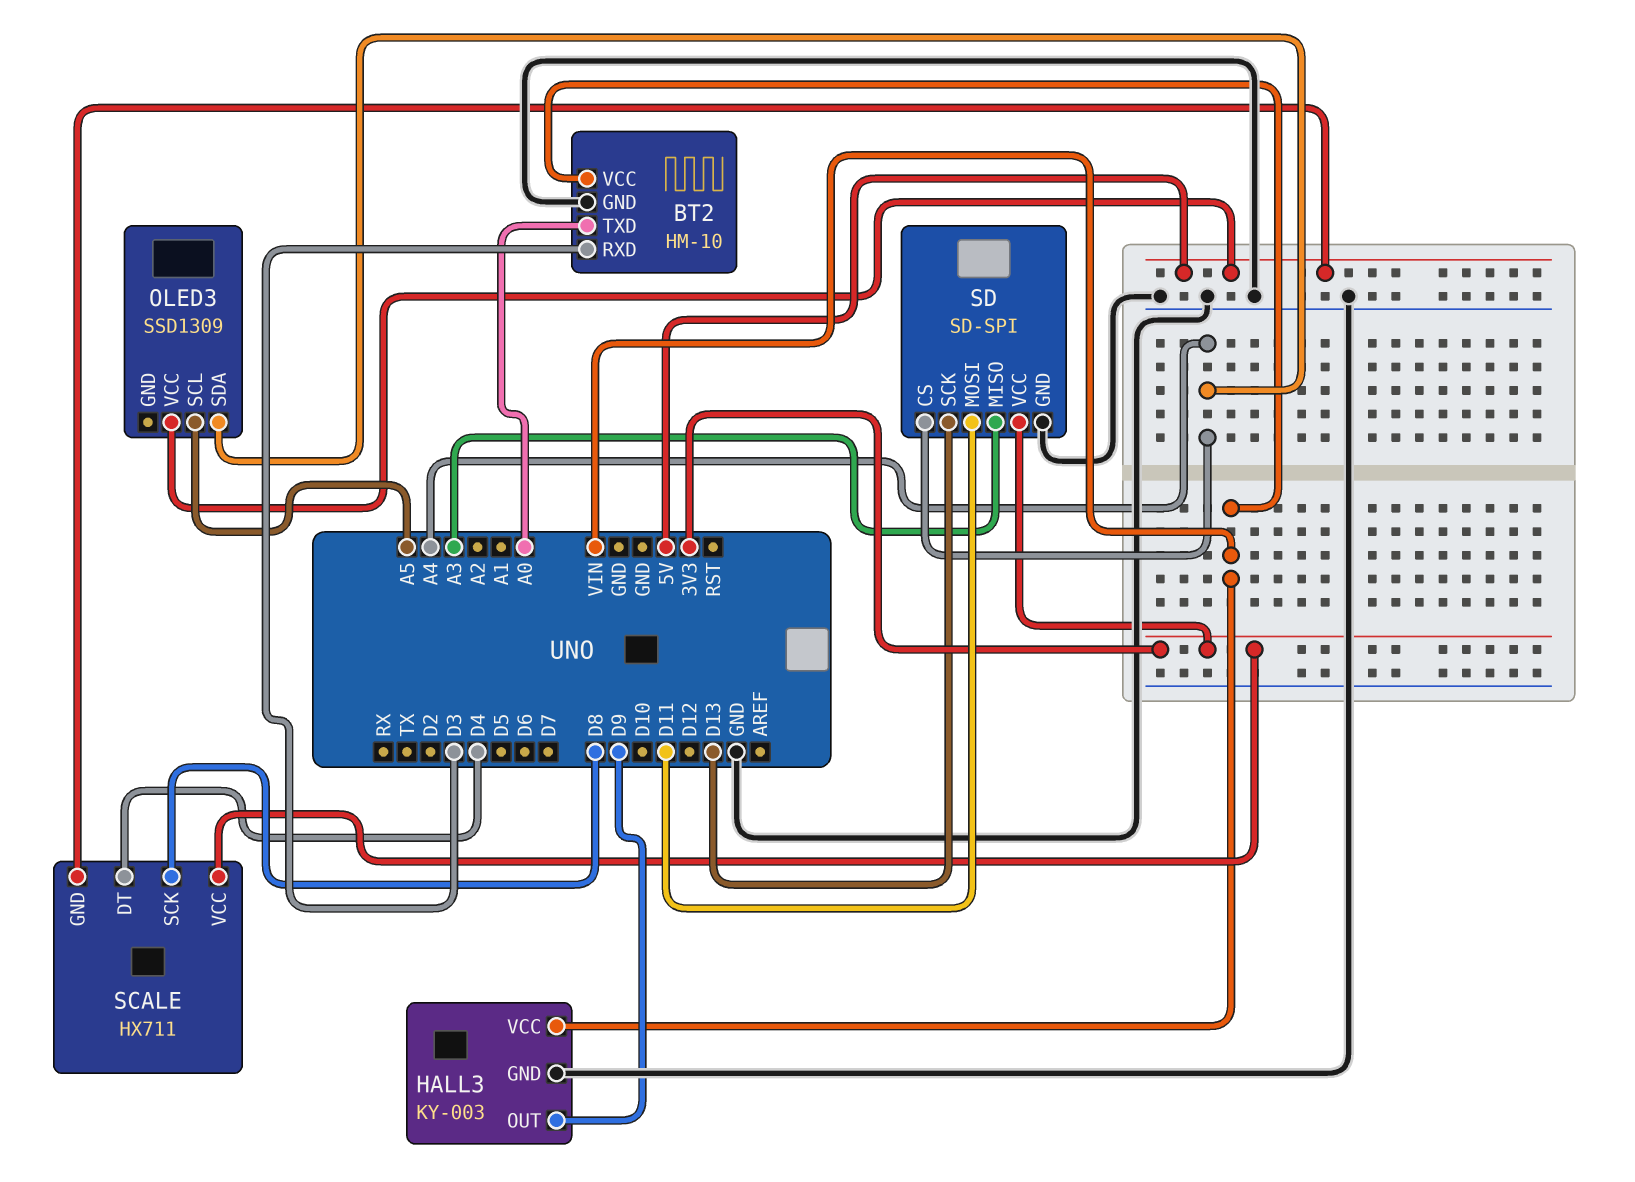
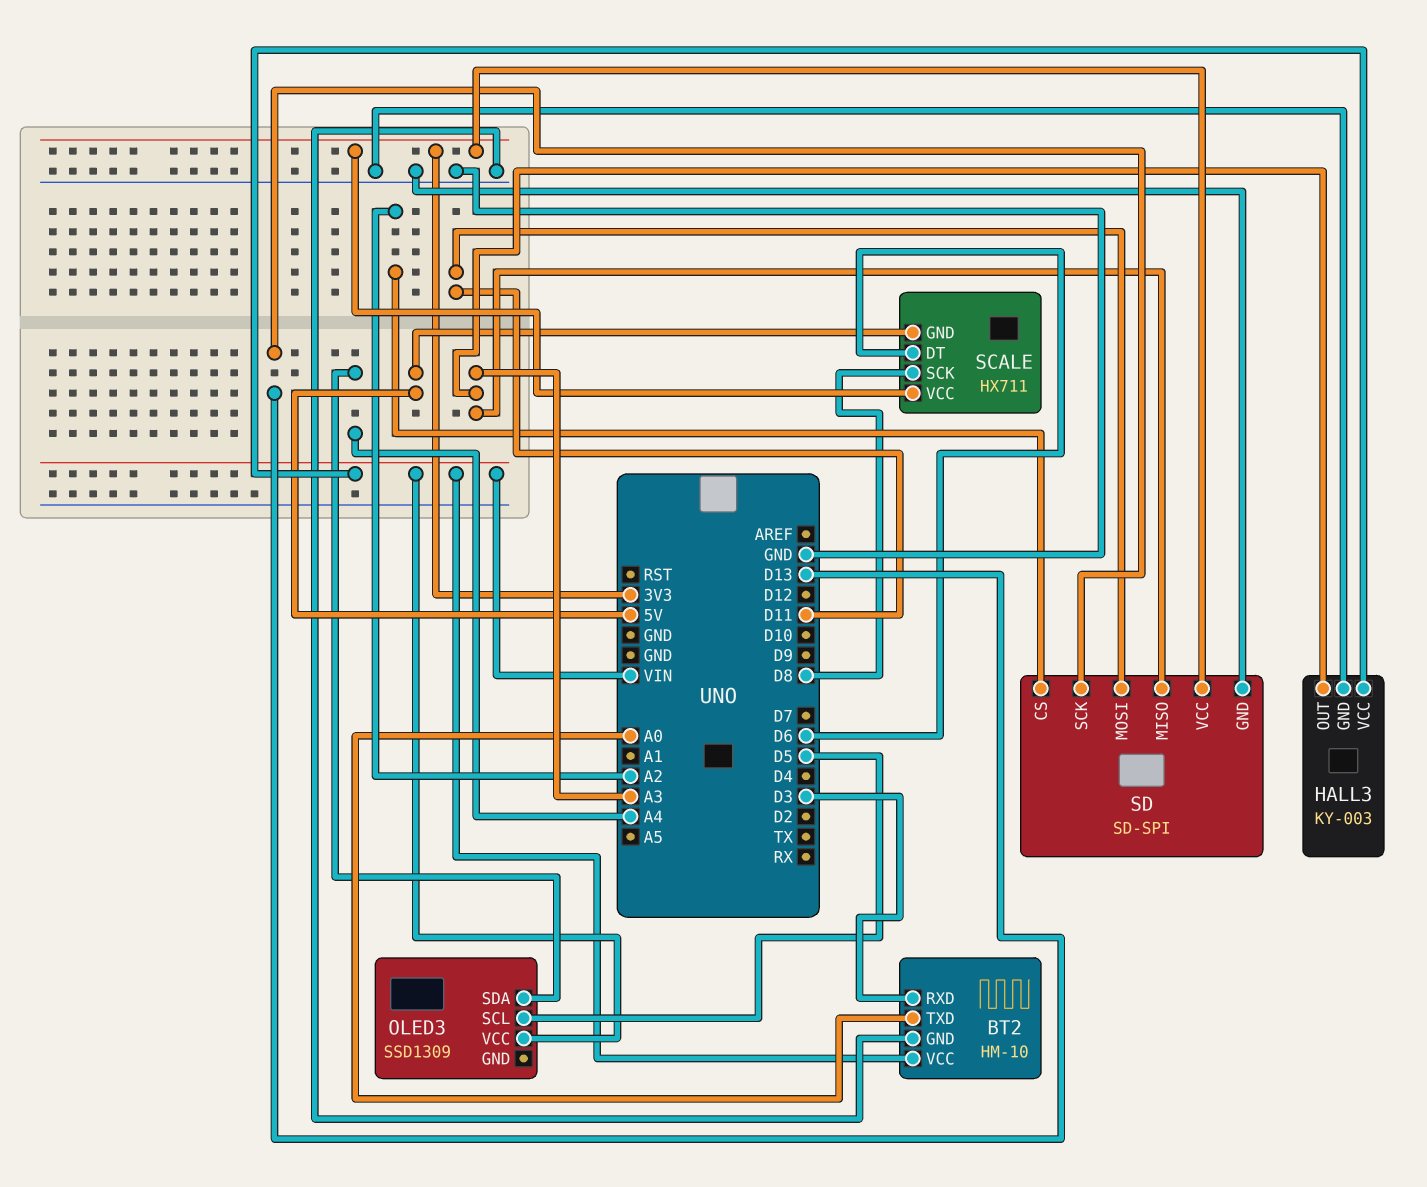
HALL3 pin OUT: D9 -> A3
OLED3 pin SCL: A5 -> D5
OLED3 pin VCC: 5V -> VIN
SCALE pin DT: D4 -> D6
SD pin CS: A4 -> A2

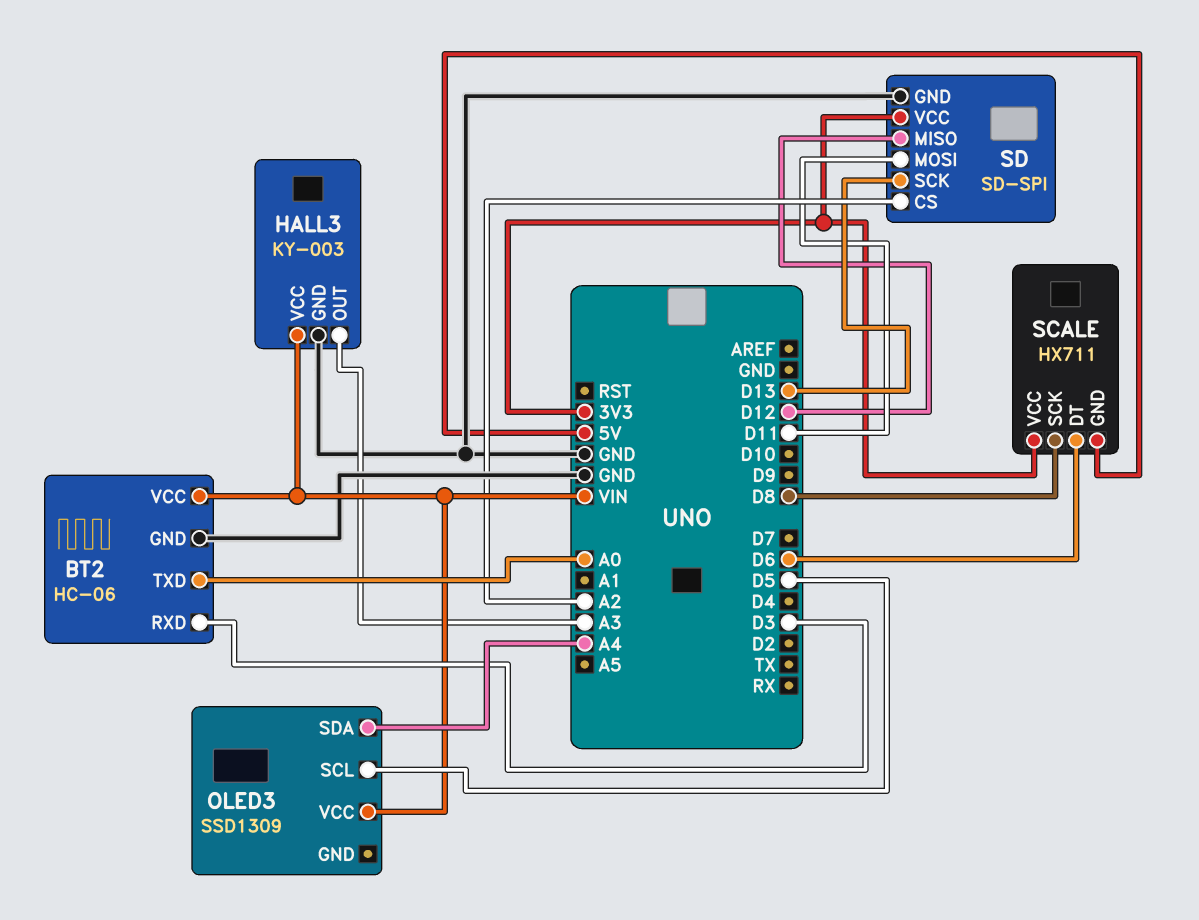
BT2: HM-10 -> HC-06
SD pin MISO: A3 -> D12

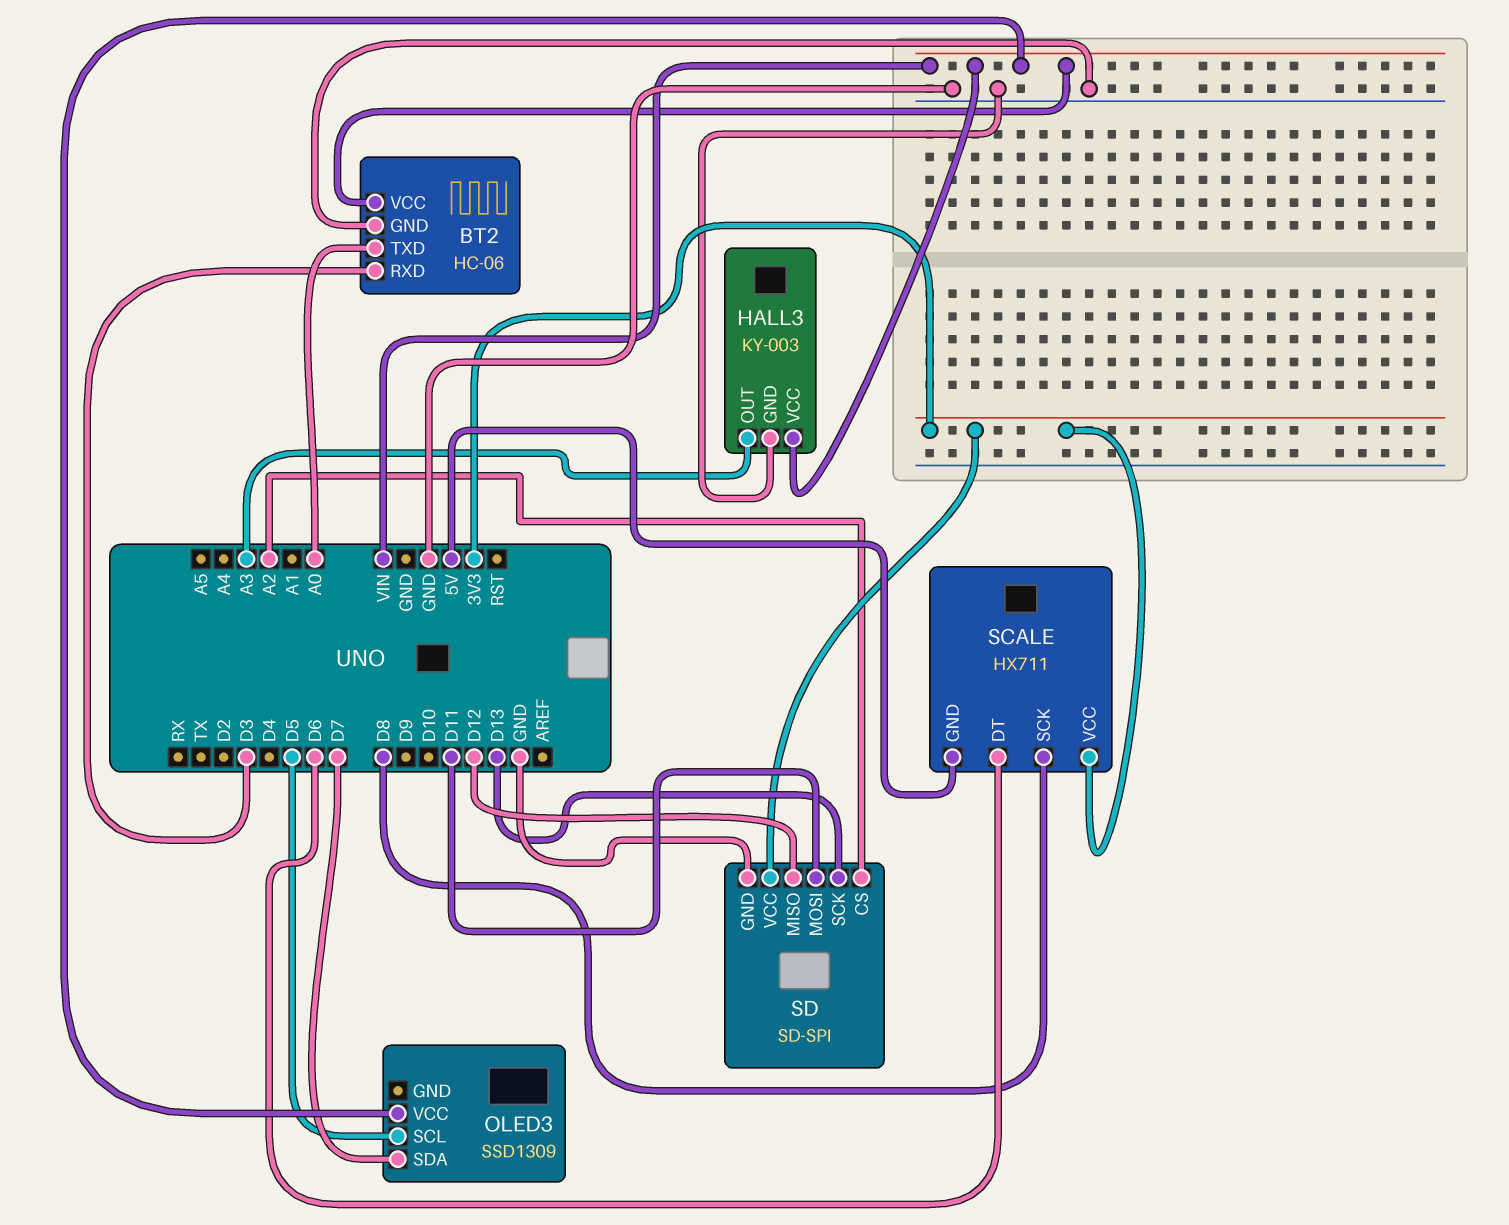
OLED3 pin SDA: A4 -> D7

